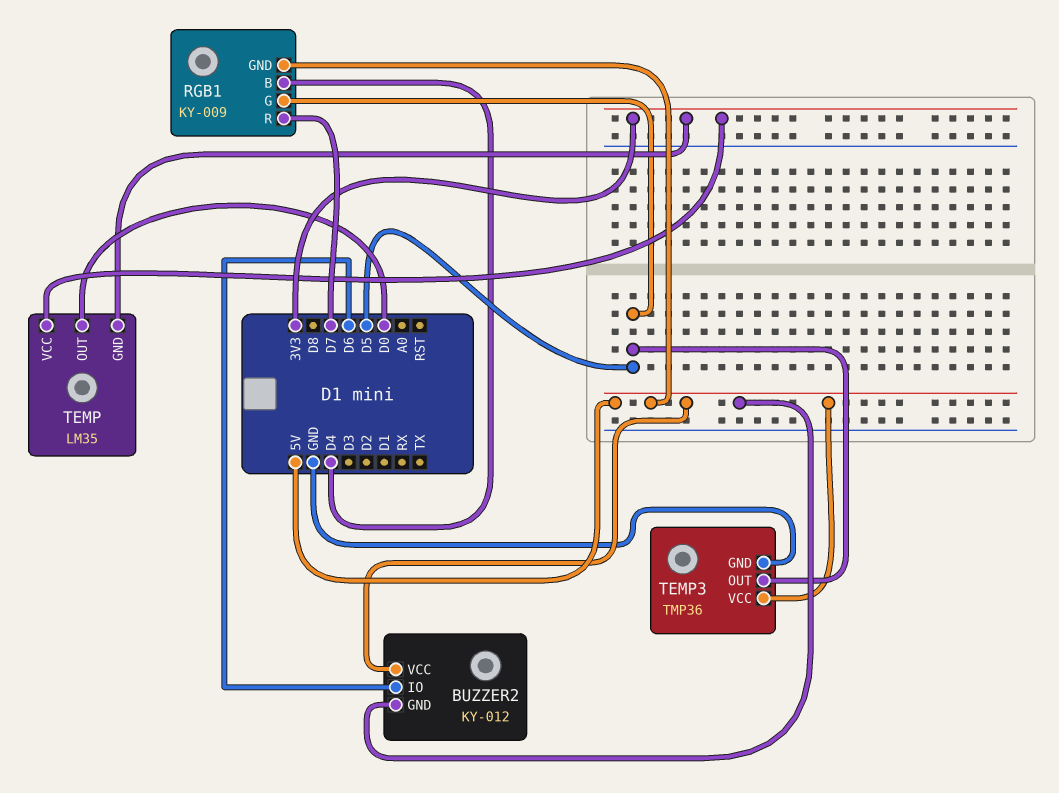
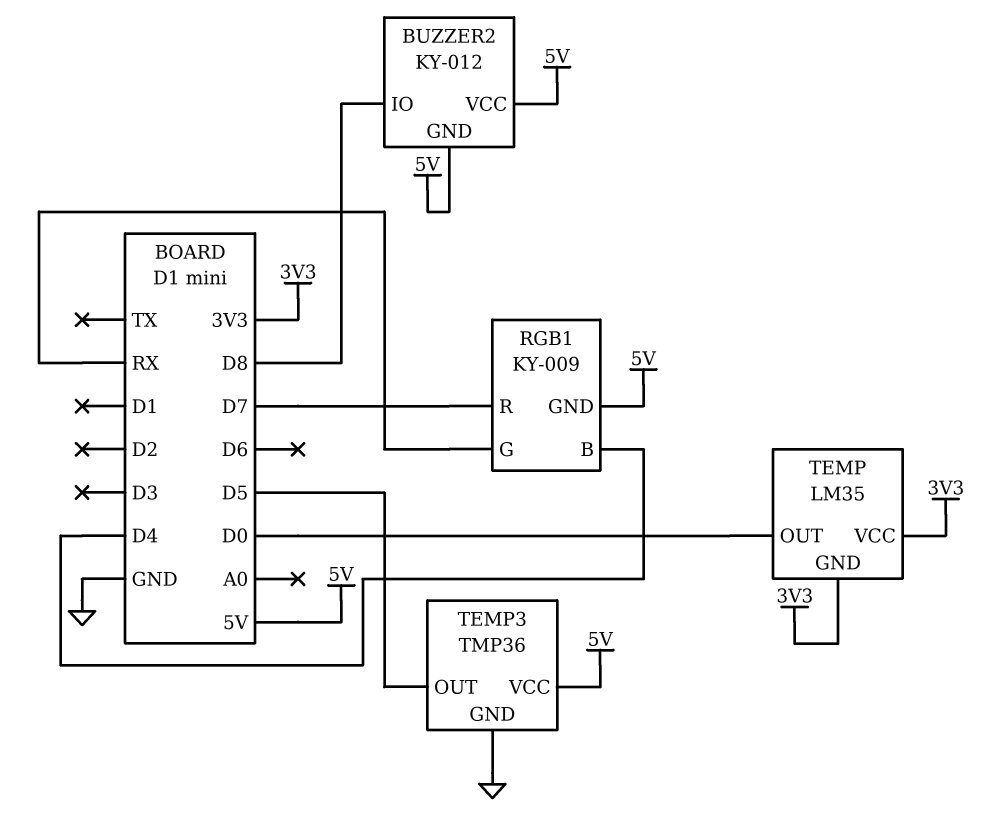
BUZZER2 pin IO: D6 -> D8
RGB1 pin G: D5 -> RX

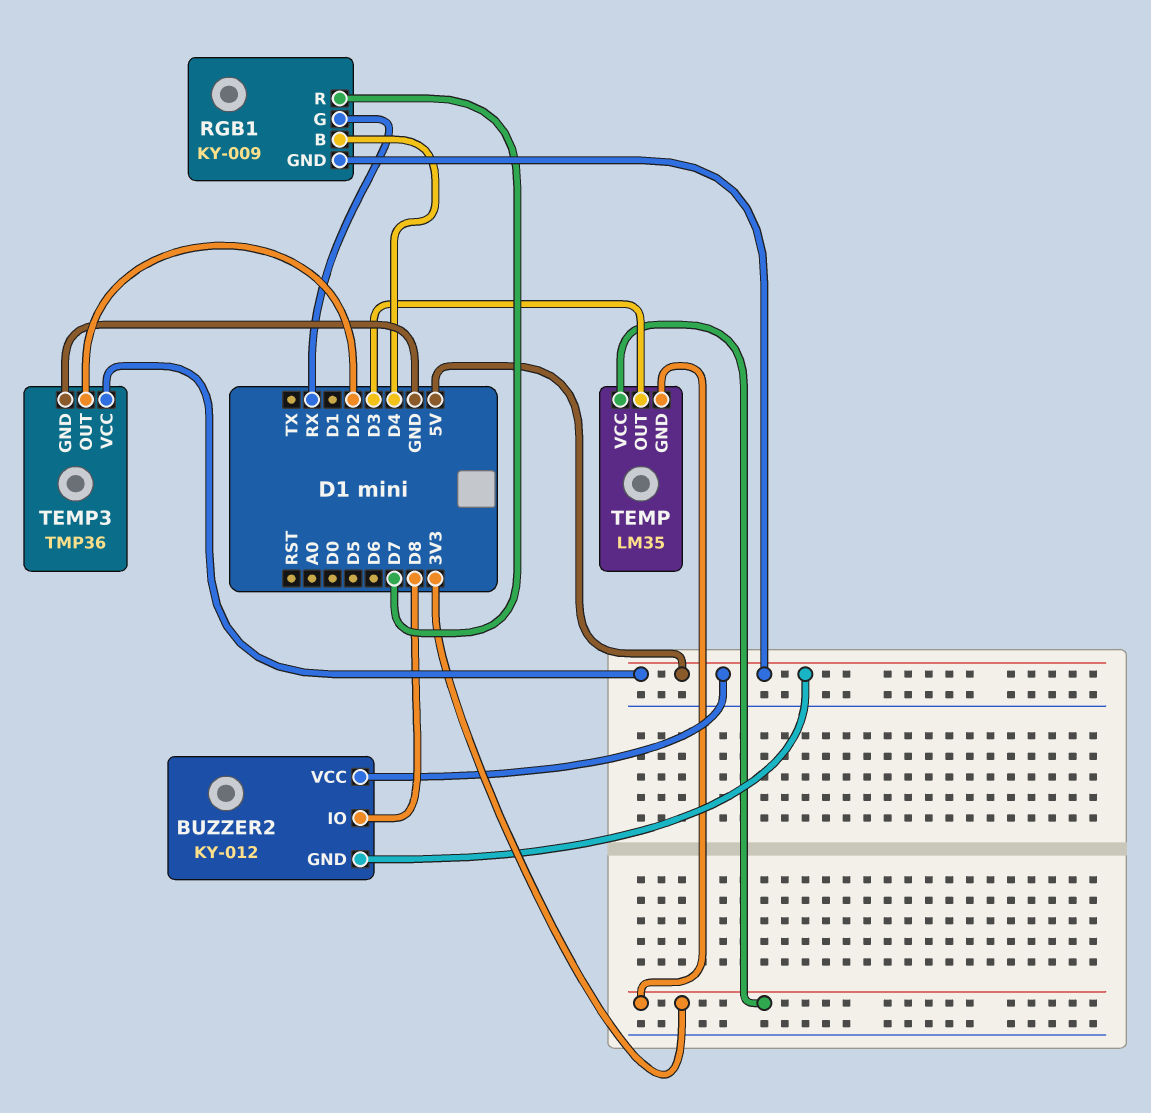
TEMP pin OUT: D0 -> D3
TEMP3 pin OUT: D5 -> D2

